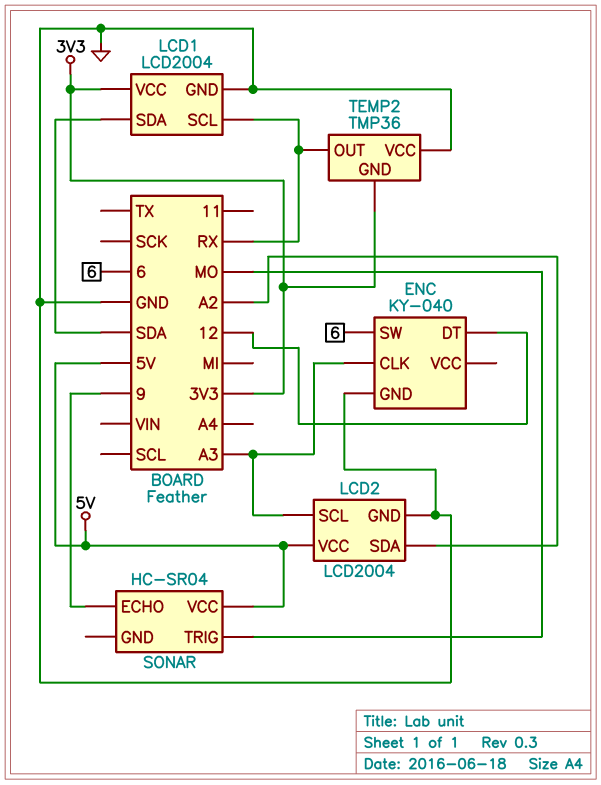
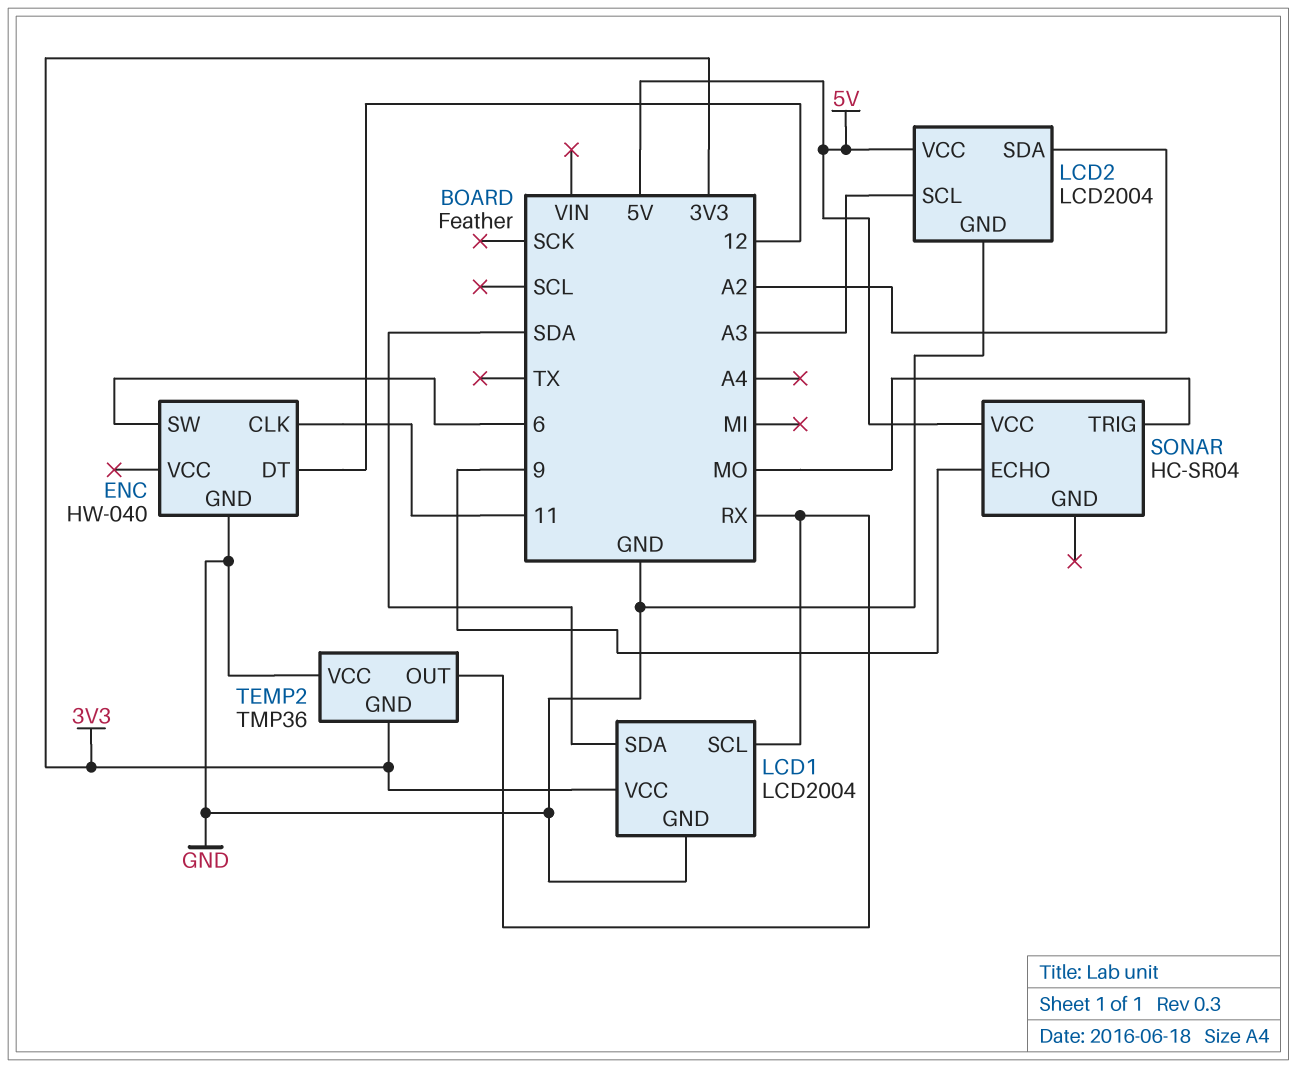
ENC: KY-040 -> HW-040
ENC pin CLK: A3 -> 11

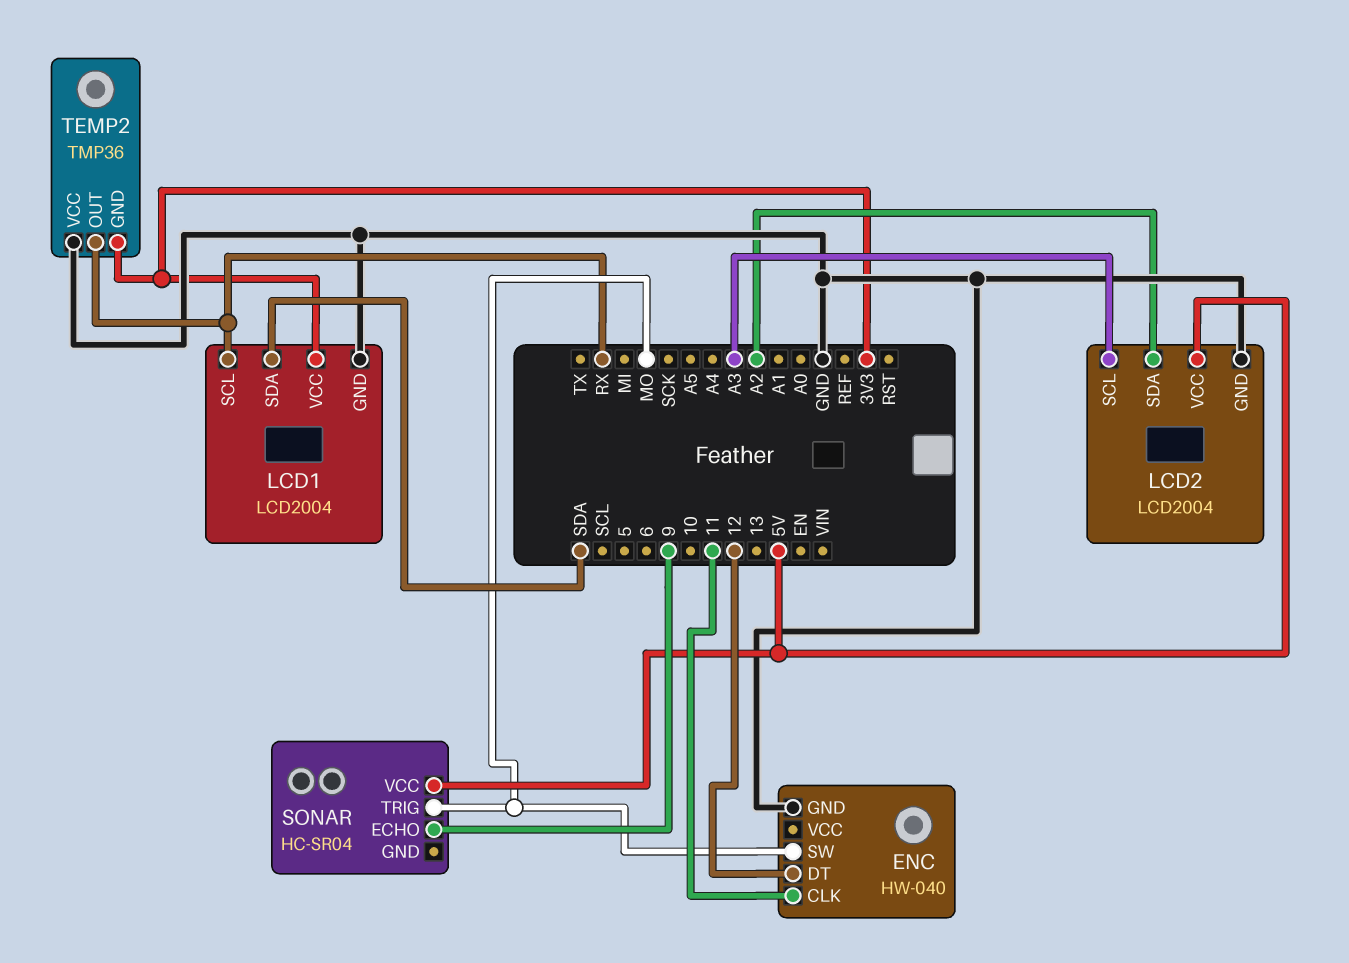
ENC pin SW: 6 -> MO

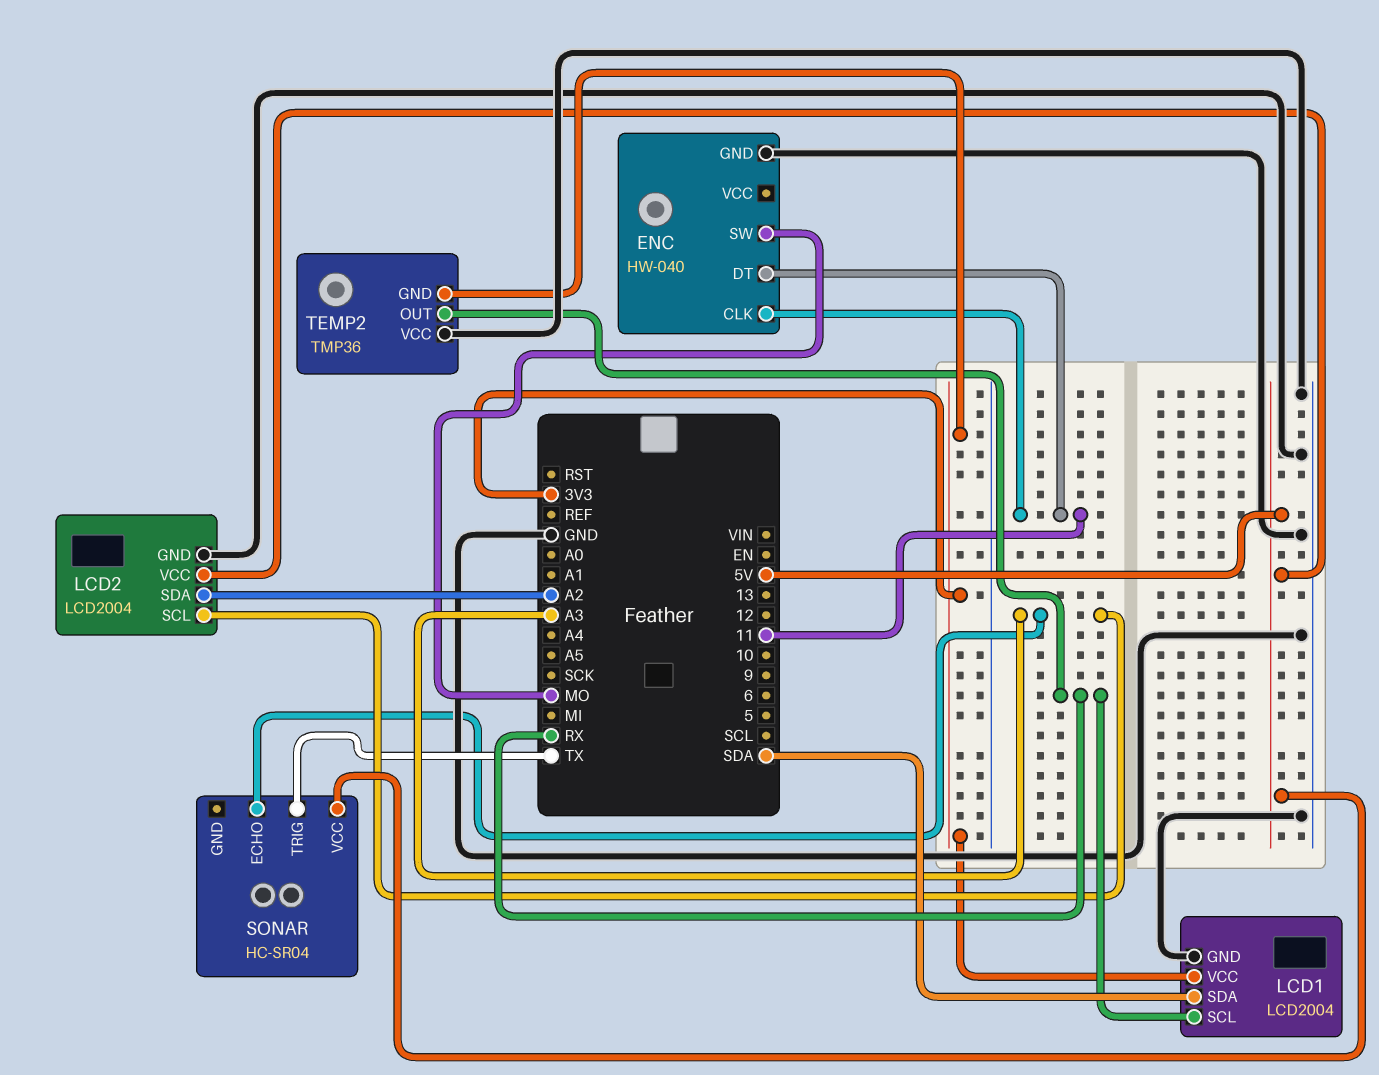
ENC pin DT: 12 -> 11
SONAR pin ECHO: 9 -> A3
SONAR pin TRIG: MO -> TX

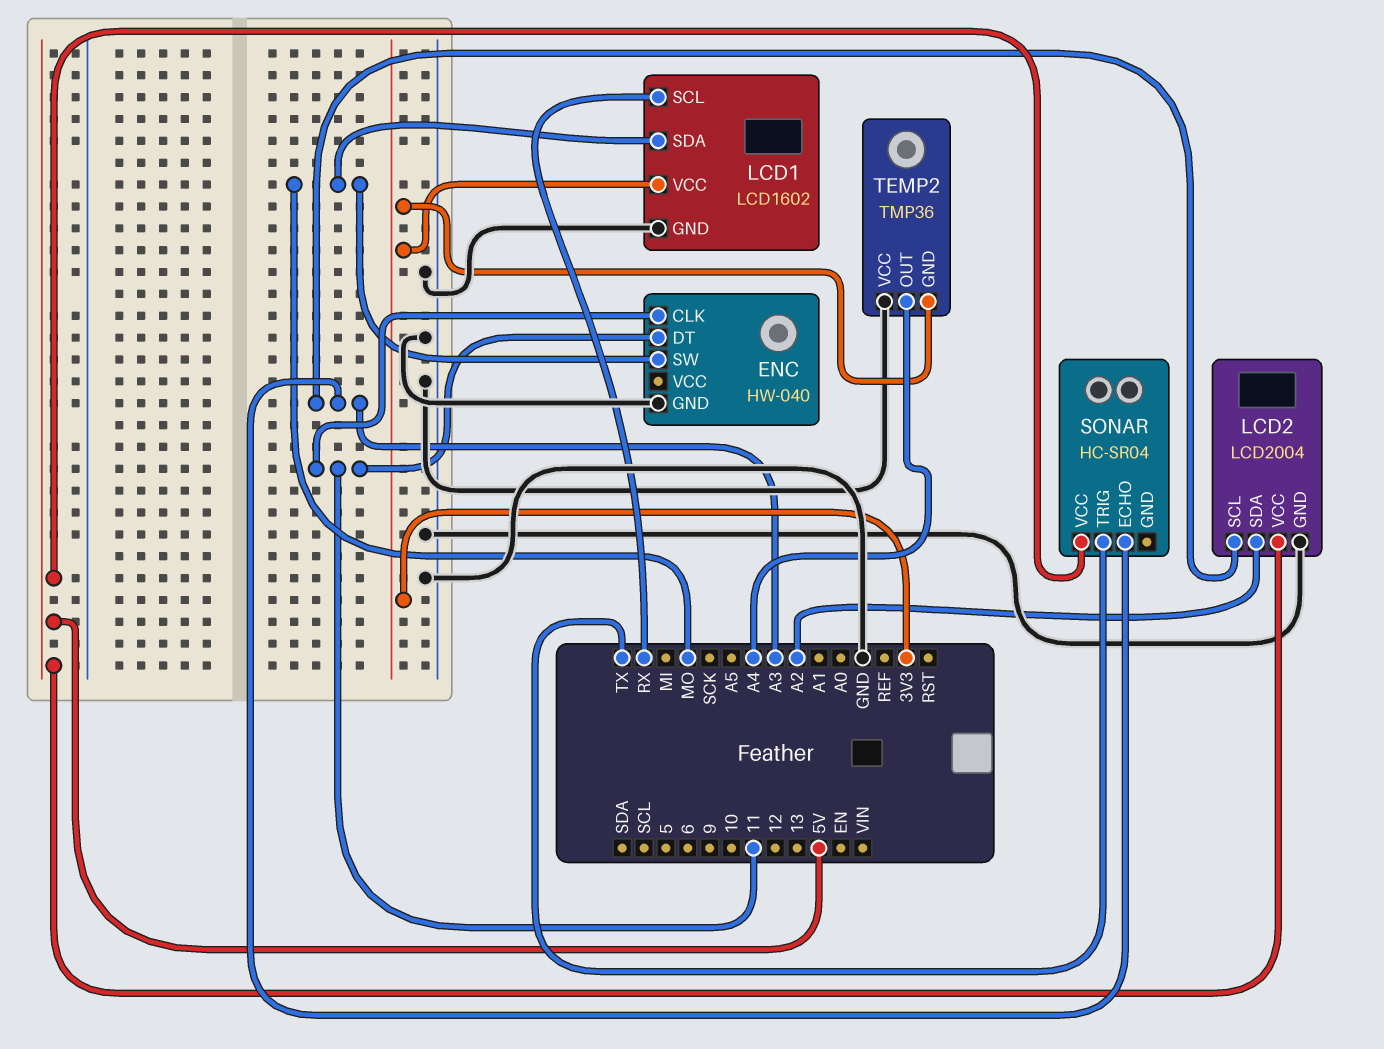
LCD1: LCD2004 -> LCD1602
LCD1 pin SDA: SDA -> MO
TEMP2 pin OUT: RX -> A4

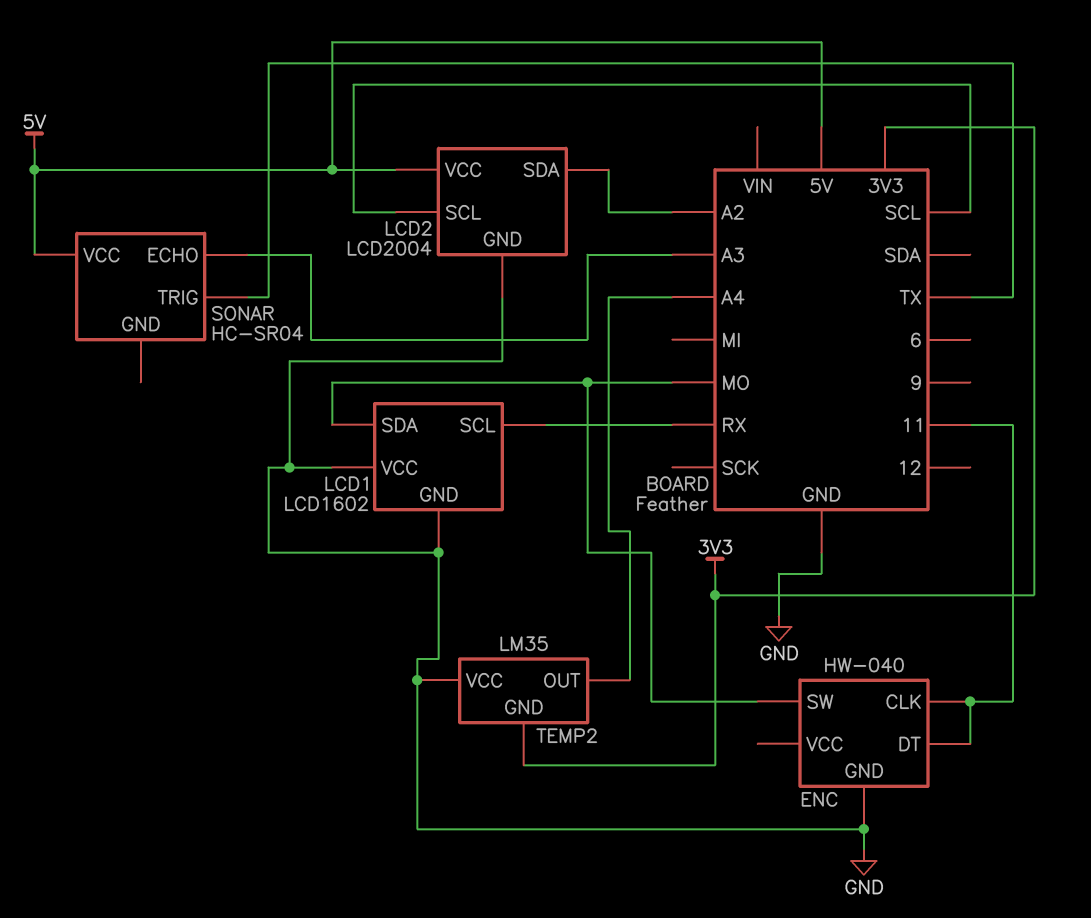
LCD1 pin VCC: 3V3 -> GND
LCD2 pin SCL: A3 -> SCL
TEMP2: TMP36 -> LM35

